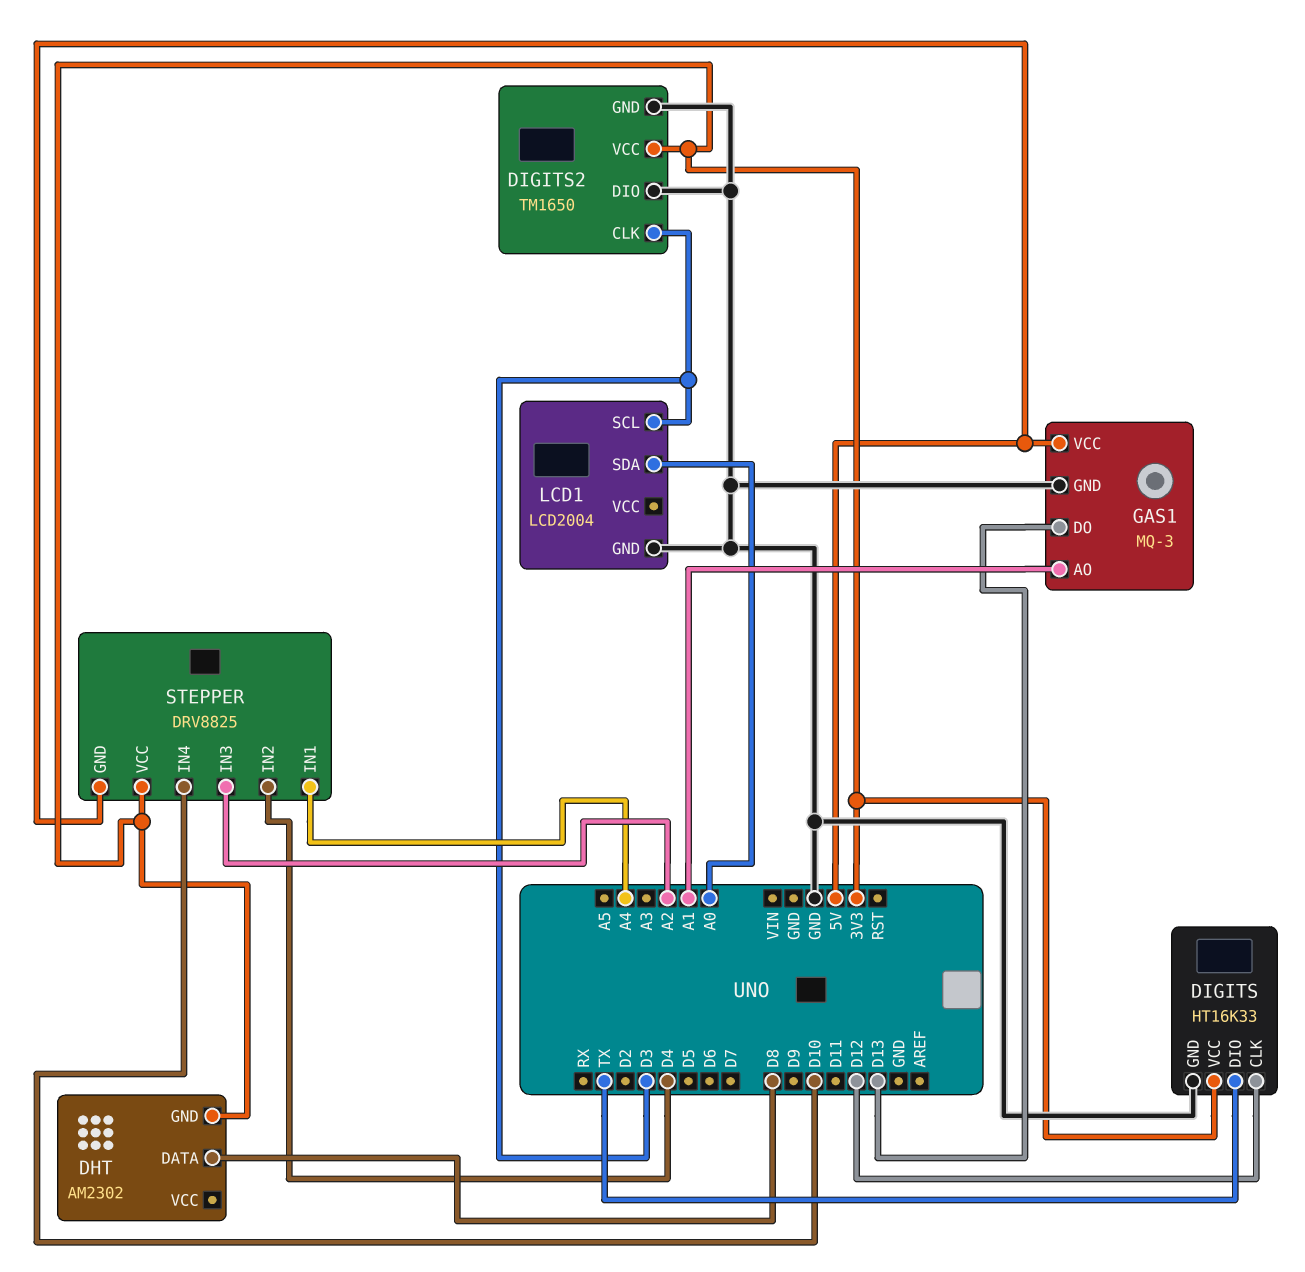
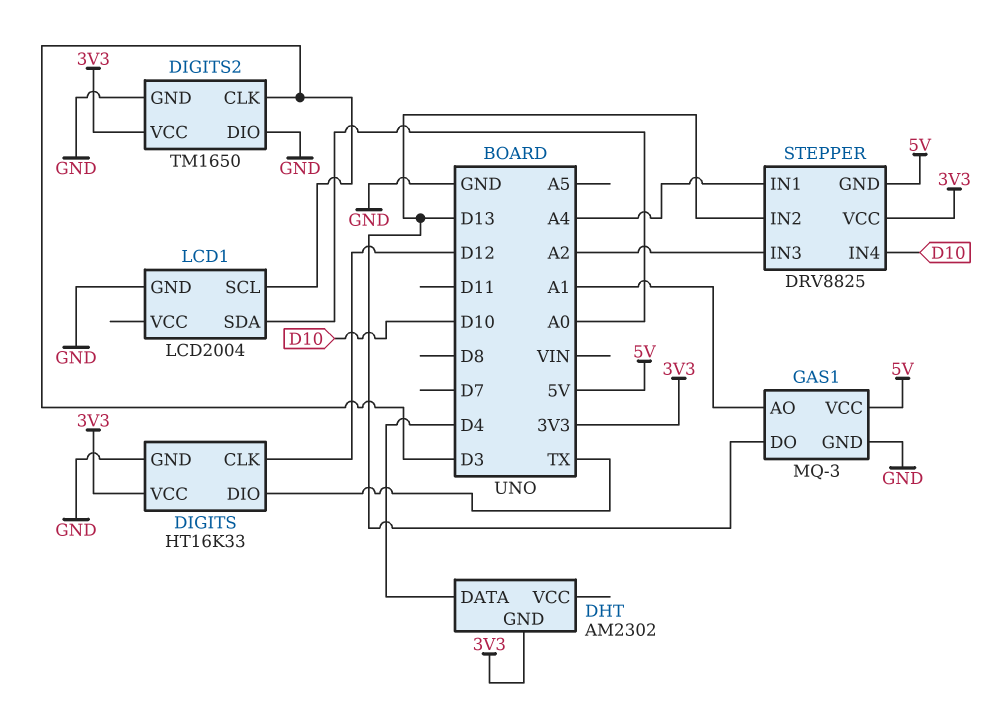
DHT pin DATA: D8 -> D4
STEPPER pin IN2: D4 -> D13

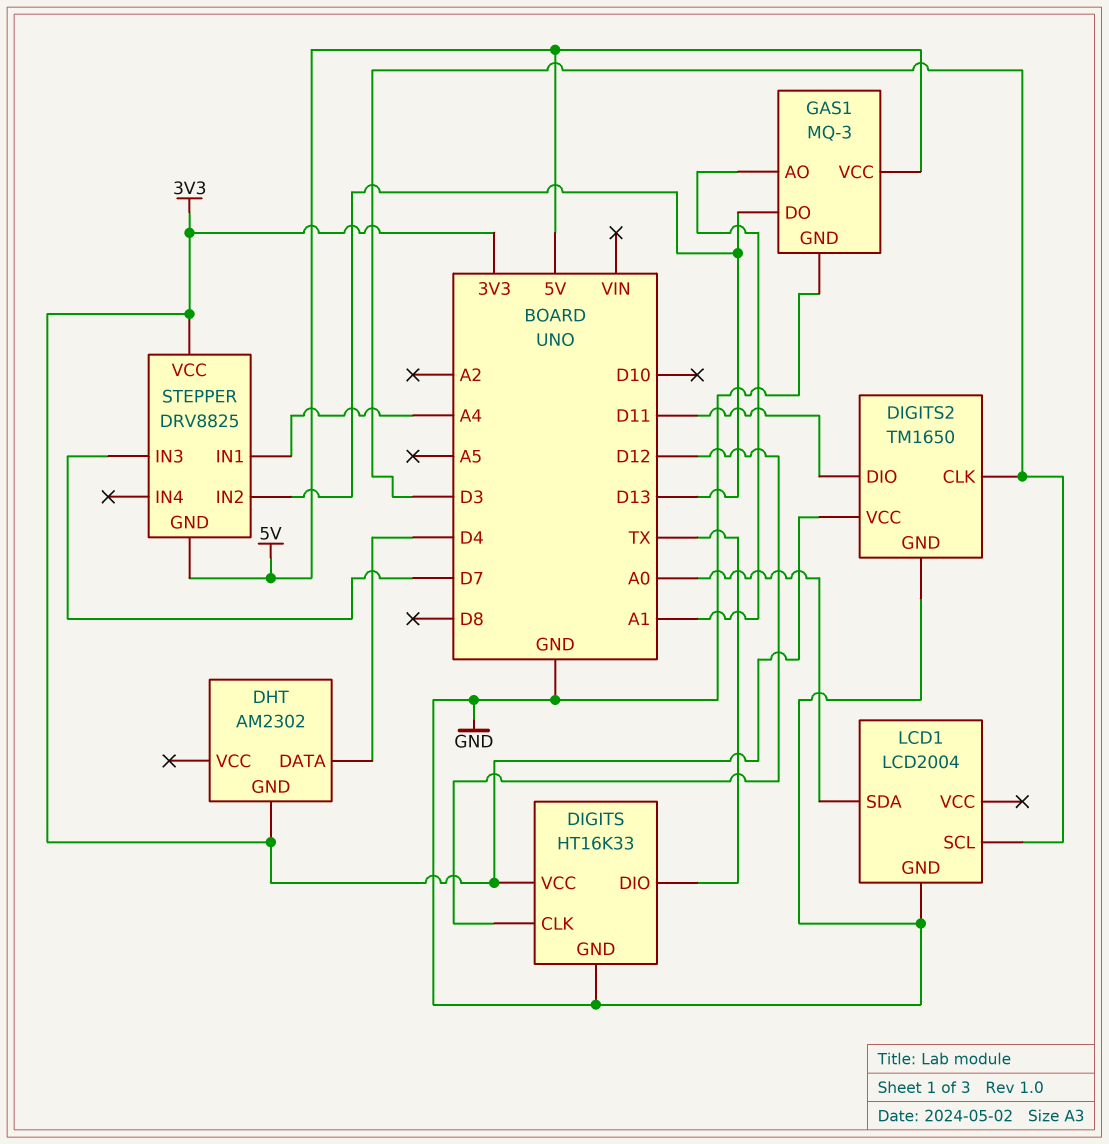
DIGITS2 pin DIO: GND -> D11
STEPPER pin IN3: A2 -> D7
STEPPER pin IN4: D10 -> none

